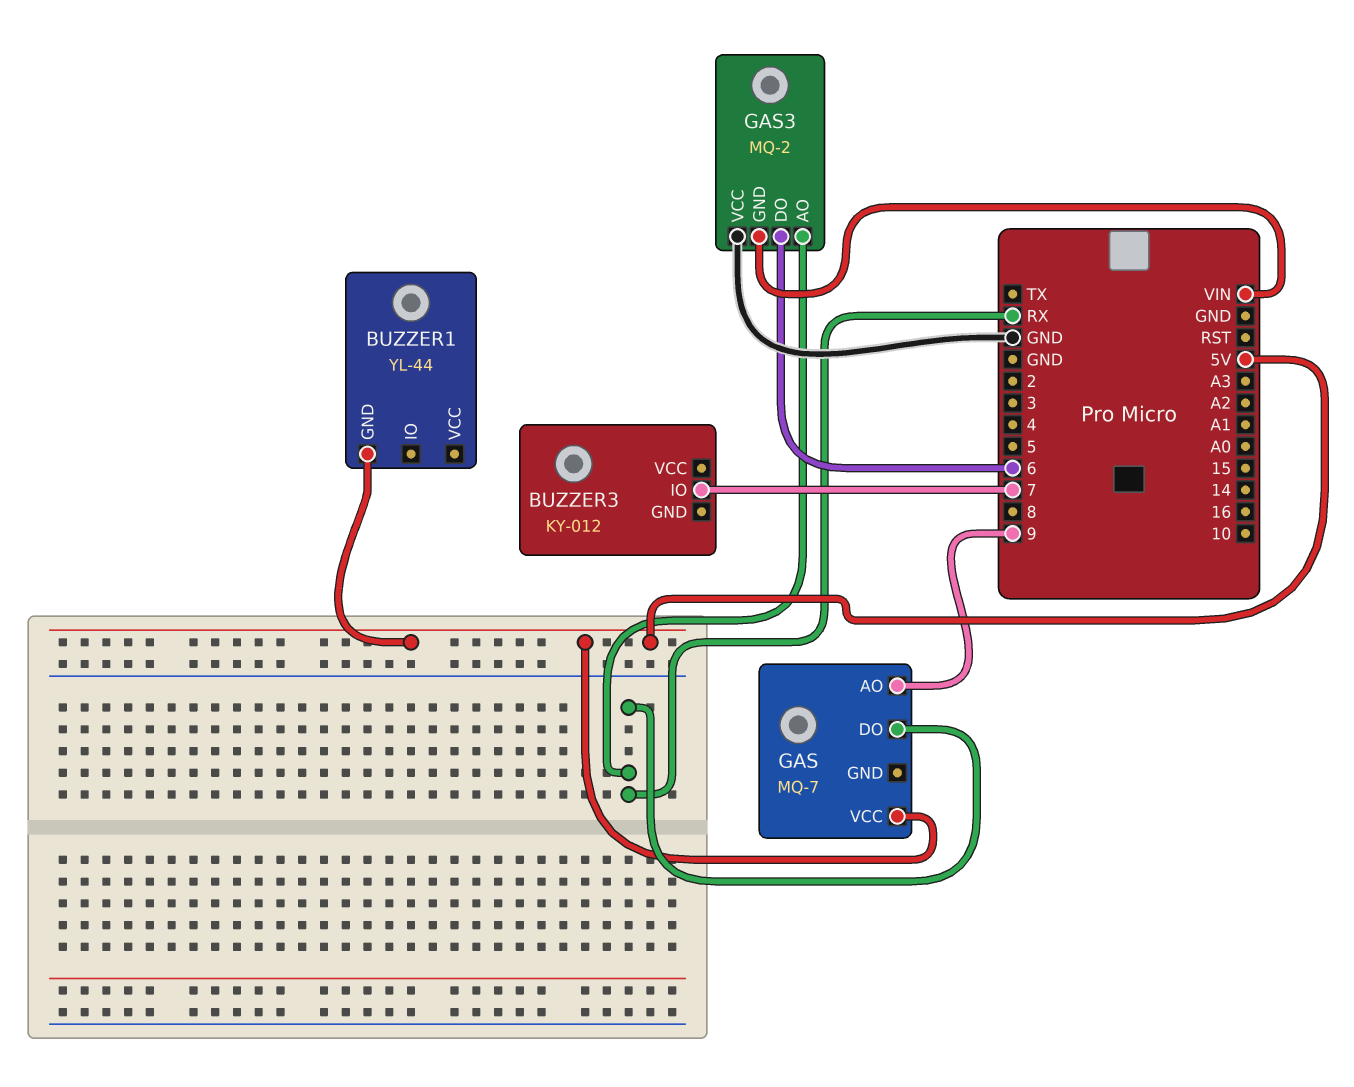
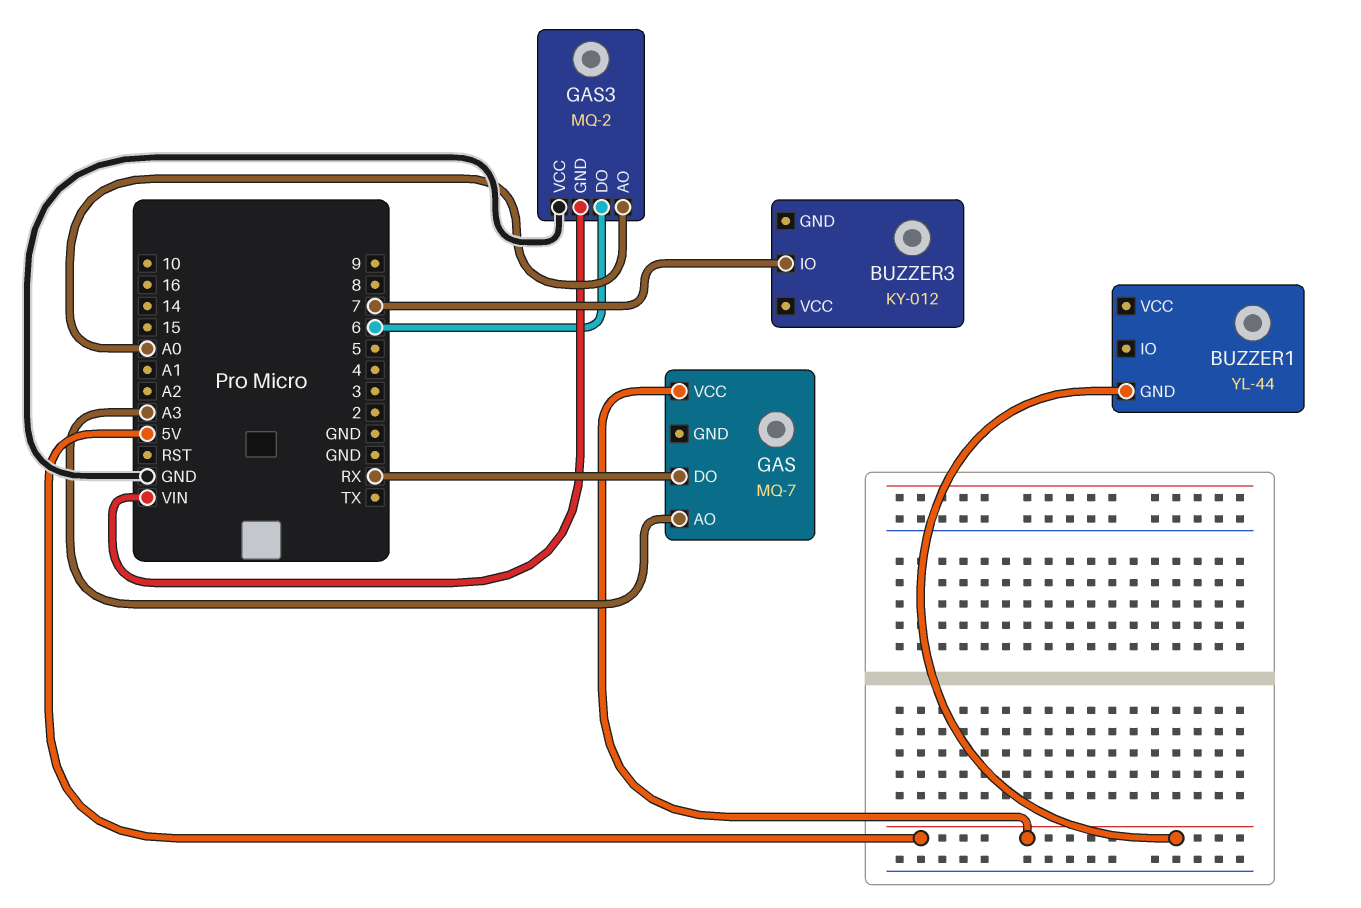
GAS pin AO: 9 -> A3
GAS3 pin AO: RX -> A0

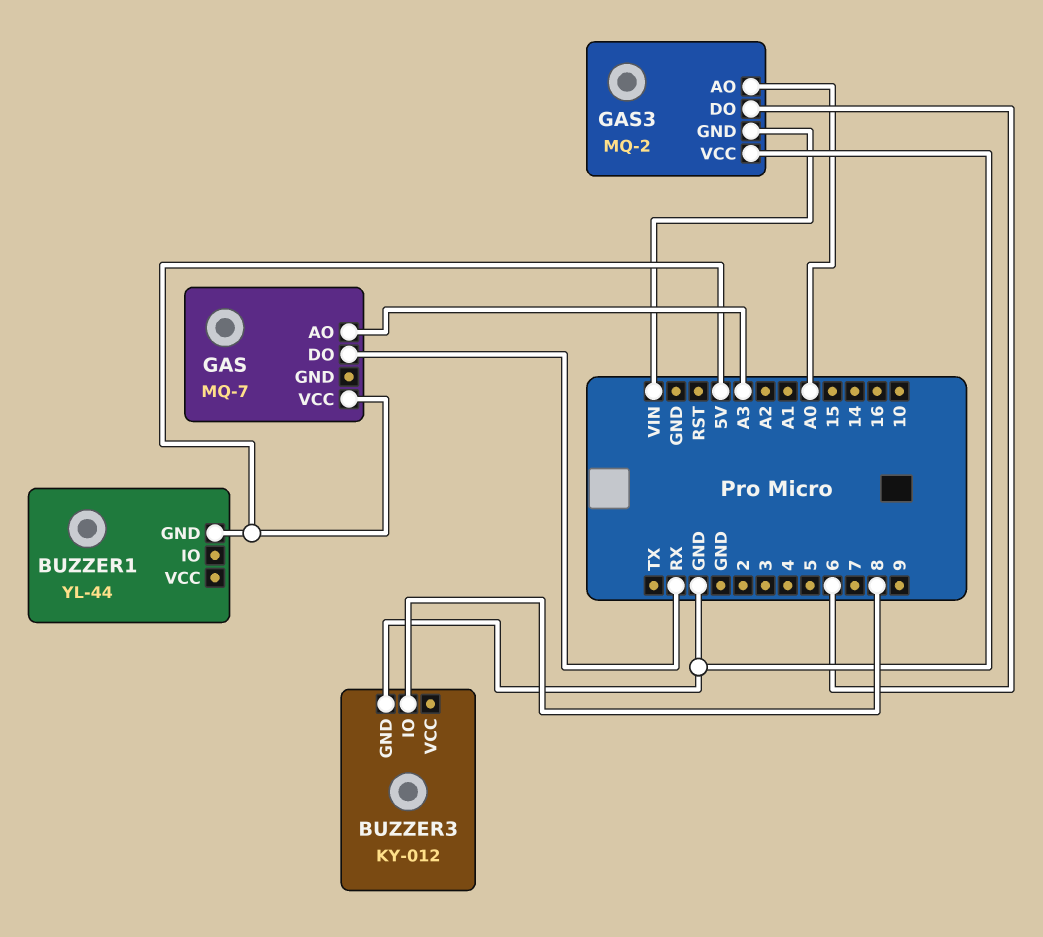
BUZZER3 pin GND: none -> GND
BUZZER3 pin IO: 7 -> 8

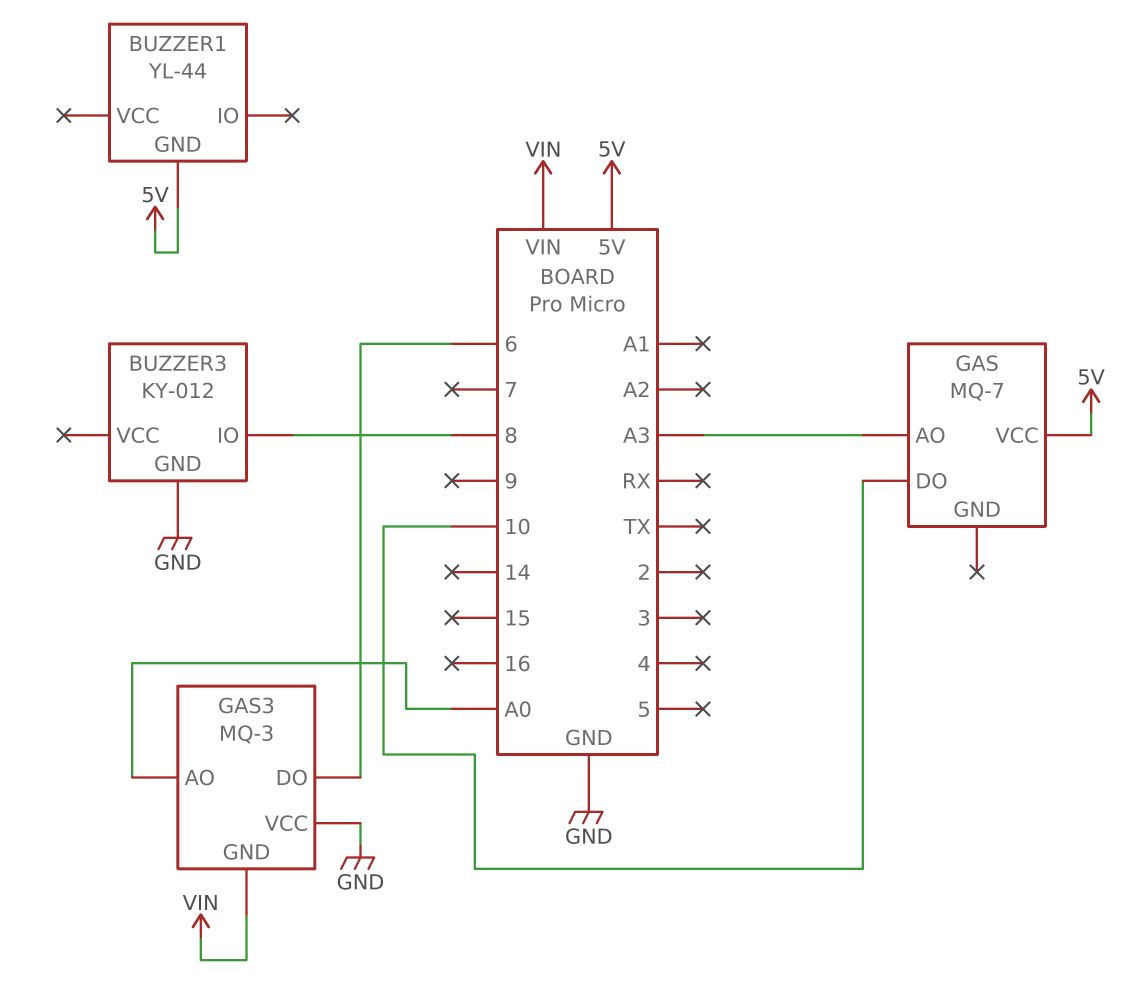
GAS pin DO: RX -> 10
GAS3: MQ-2 -> MQ-3

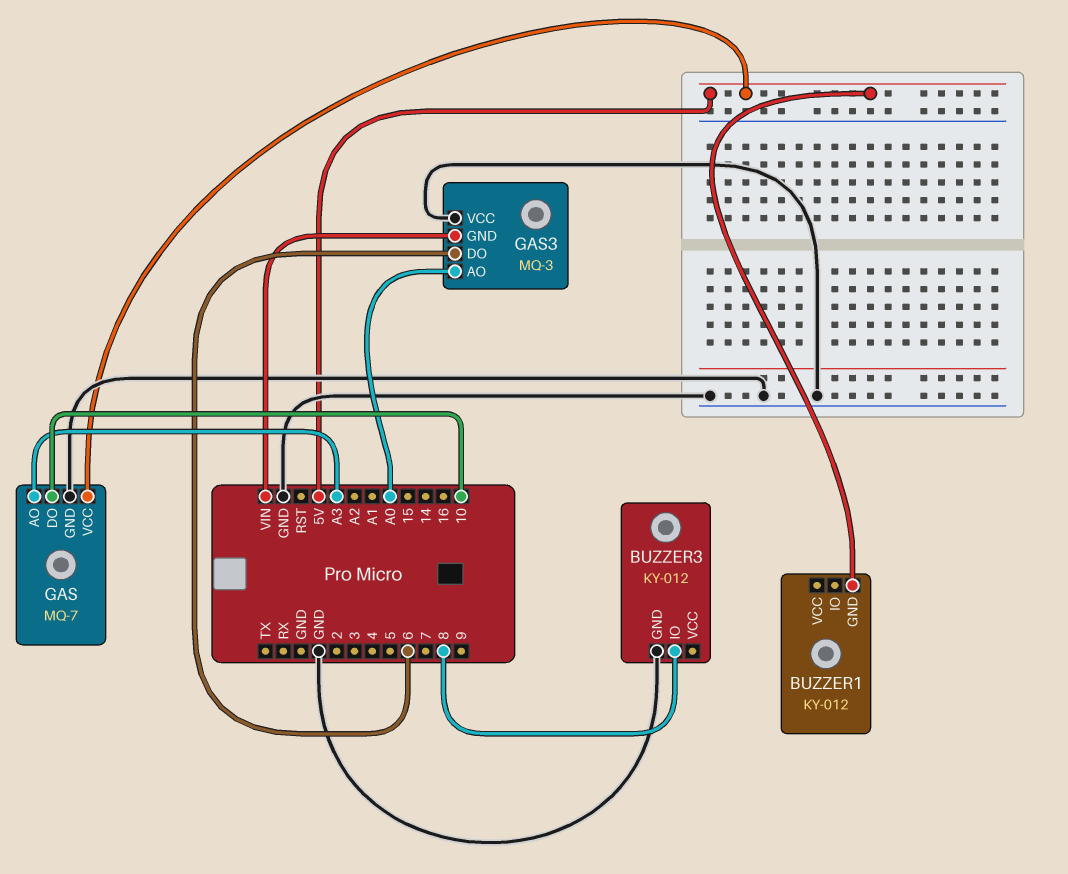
BUZZER1: YL-44 -> KY-012
GAS pin GND: none -> GND

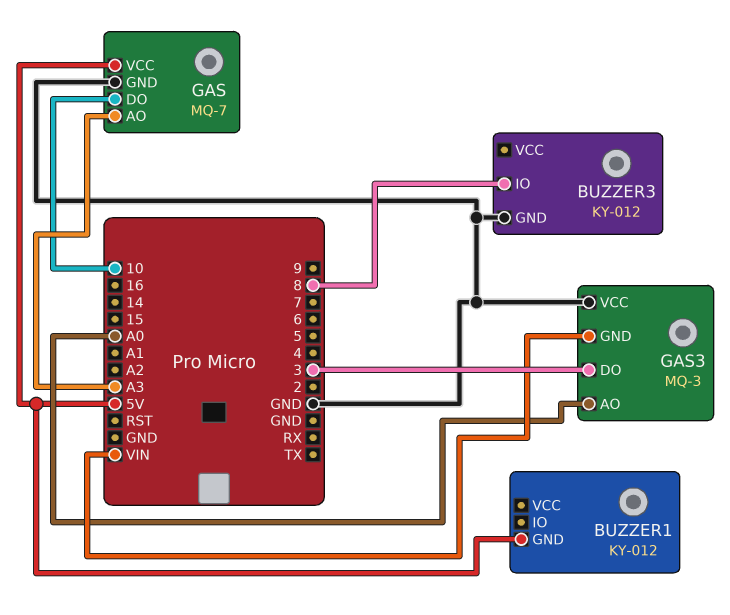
GAS3 pin DO: 6 -> 3

